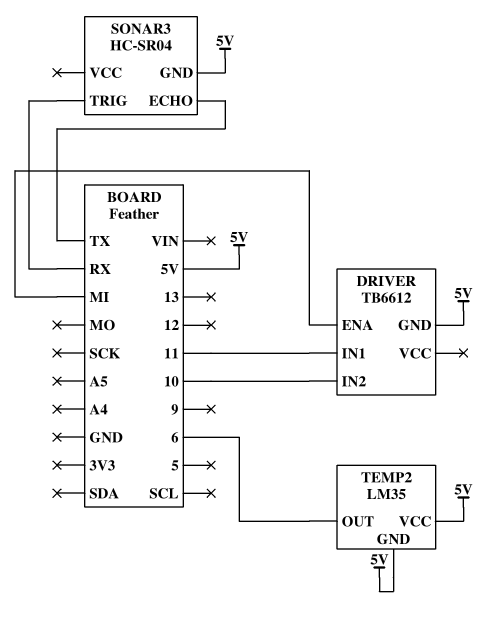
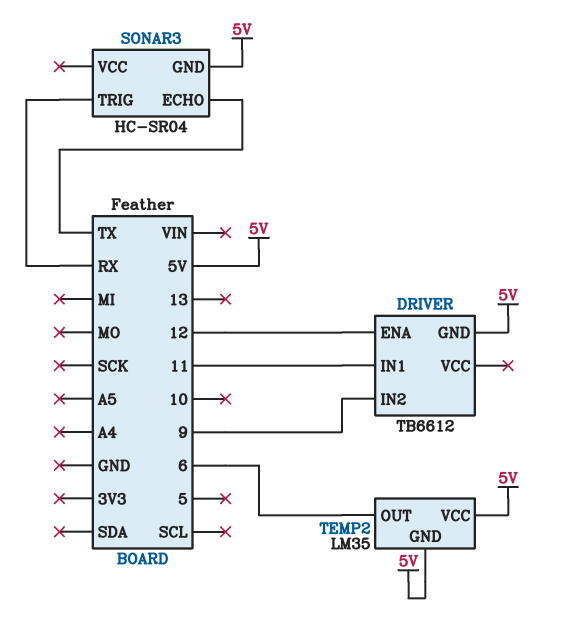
DRIVER pin ENA: MI -> 12
DRIVER pin IN2: 10 -> 9

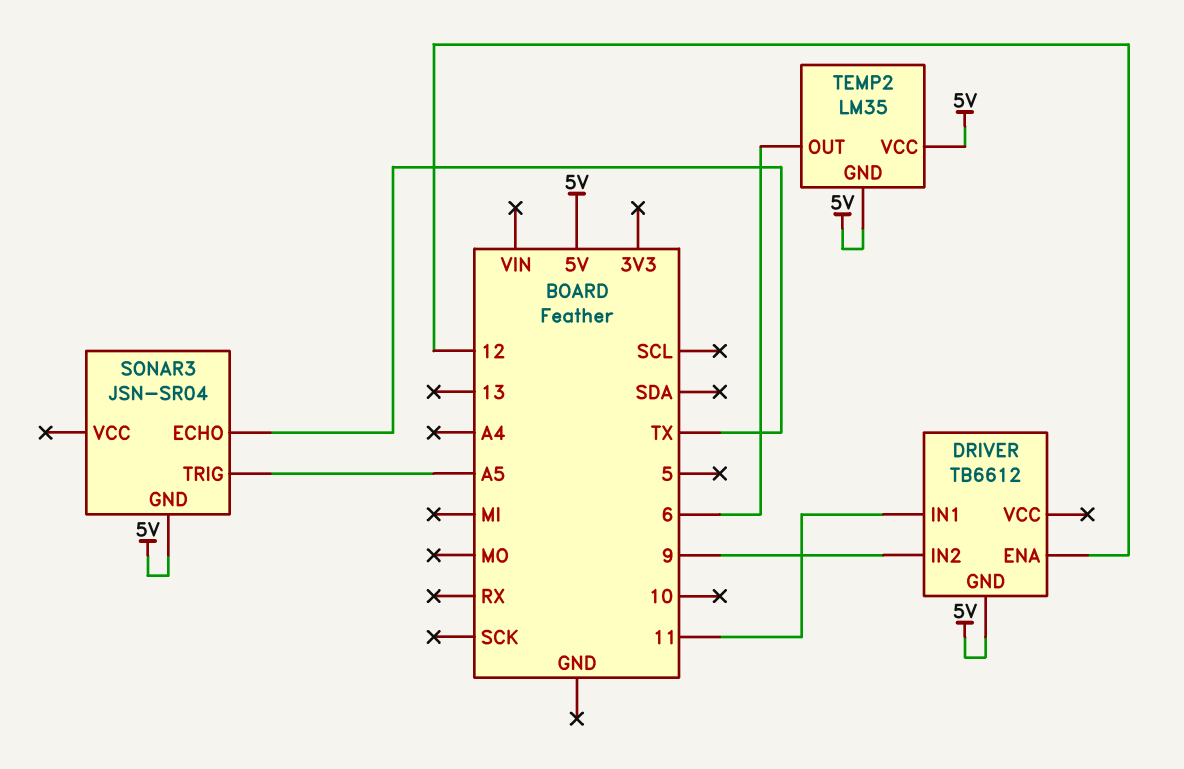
SONAR3: HC-SR04 -> JSN-SR04
SONAR3 pin TRIG: RX -> A5

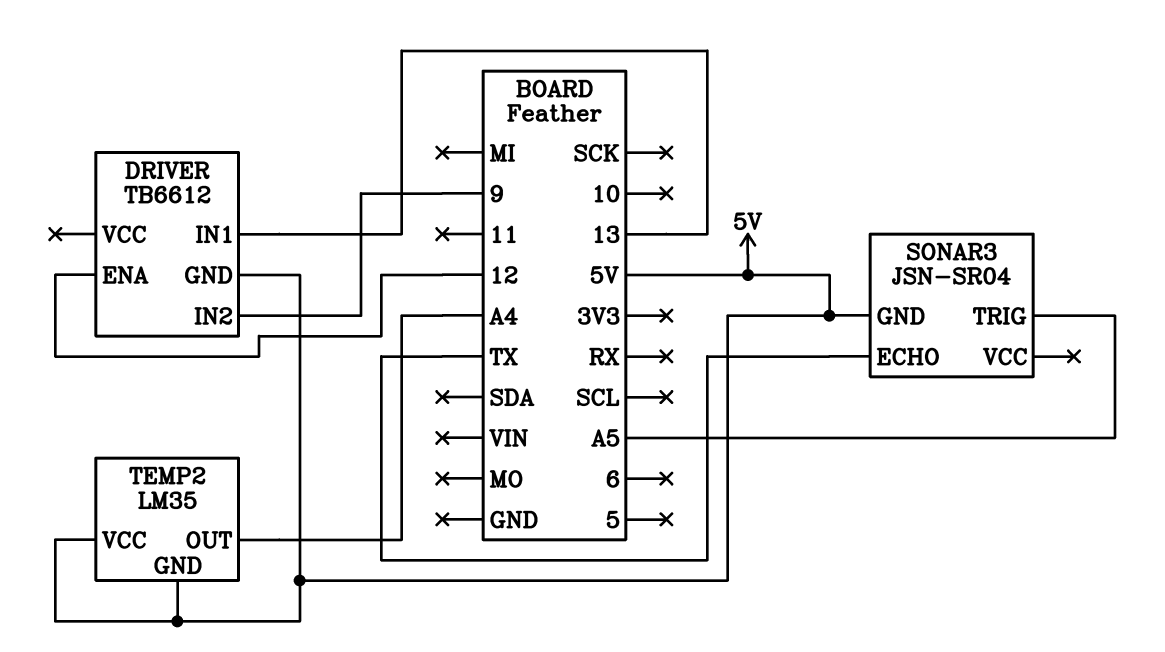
DRIVER pin IN1: 11 -> 13
TEMP2 pin OUT: 6 -> A4

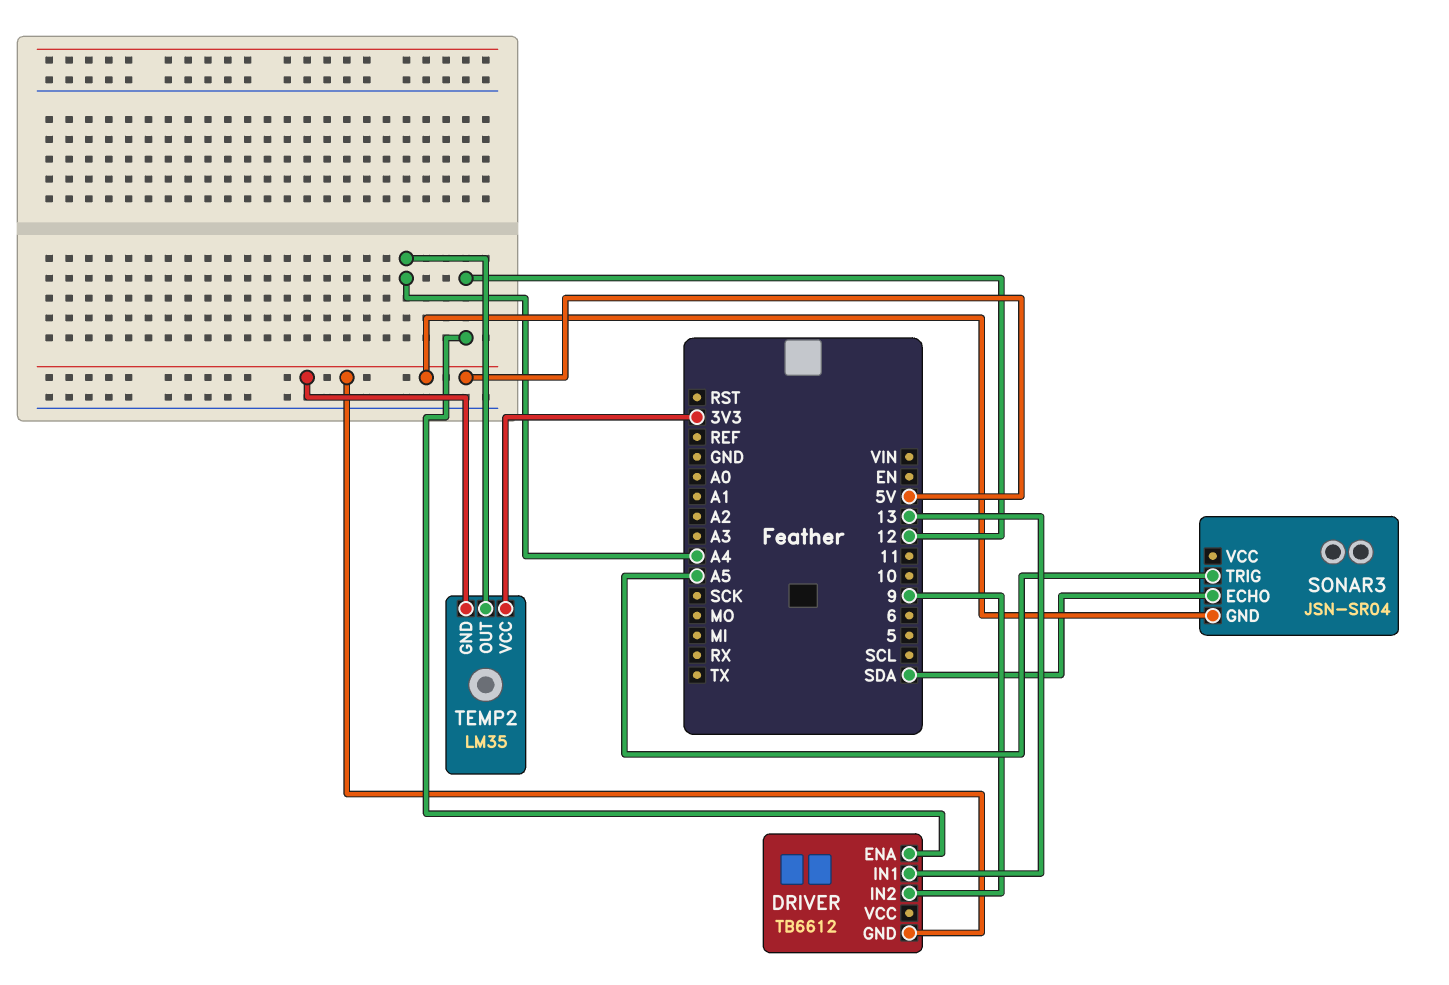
SONAR3 pin ECHO: TX -> SDA
TEMP2 pin VCC: 5V -> 3V3

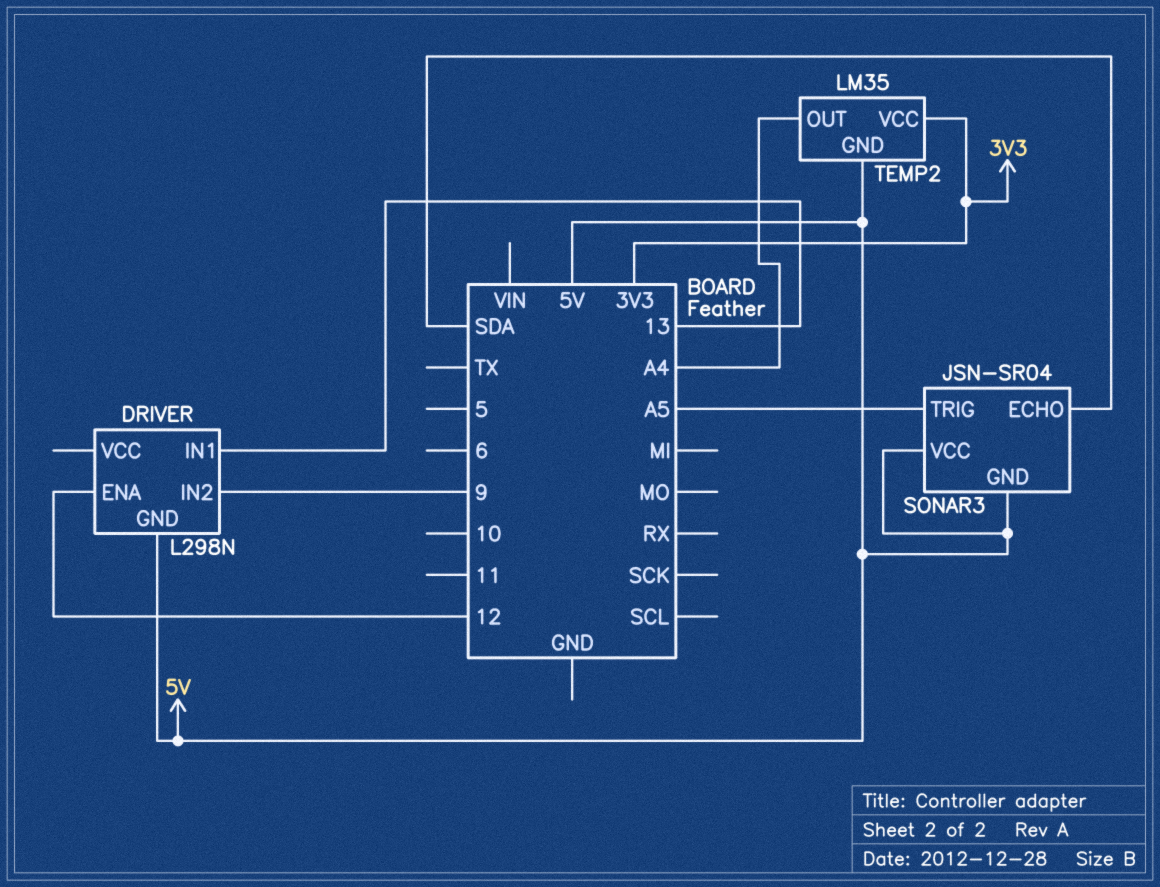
DRIVER: TB6612 -> L298N
SONAR3 pin VCC: none -> 5V

